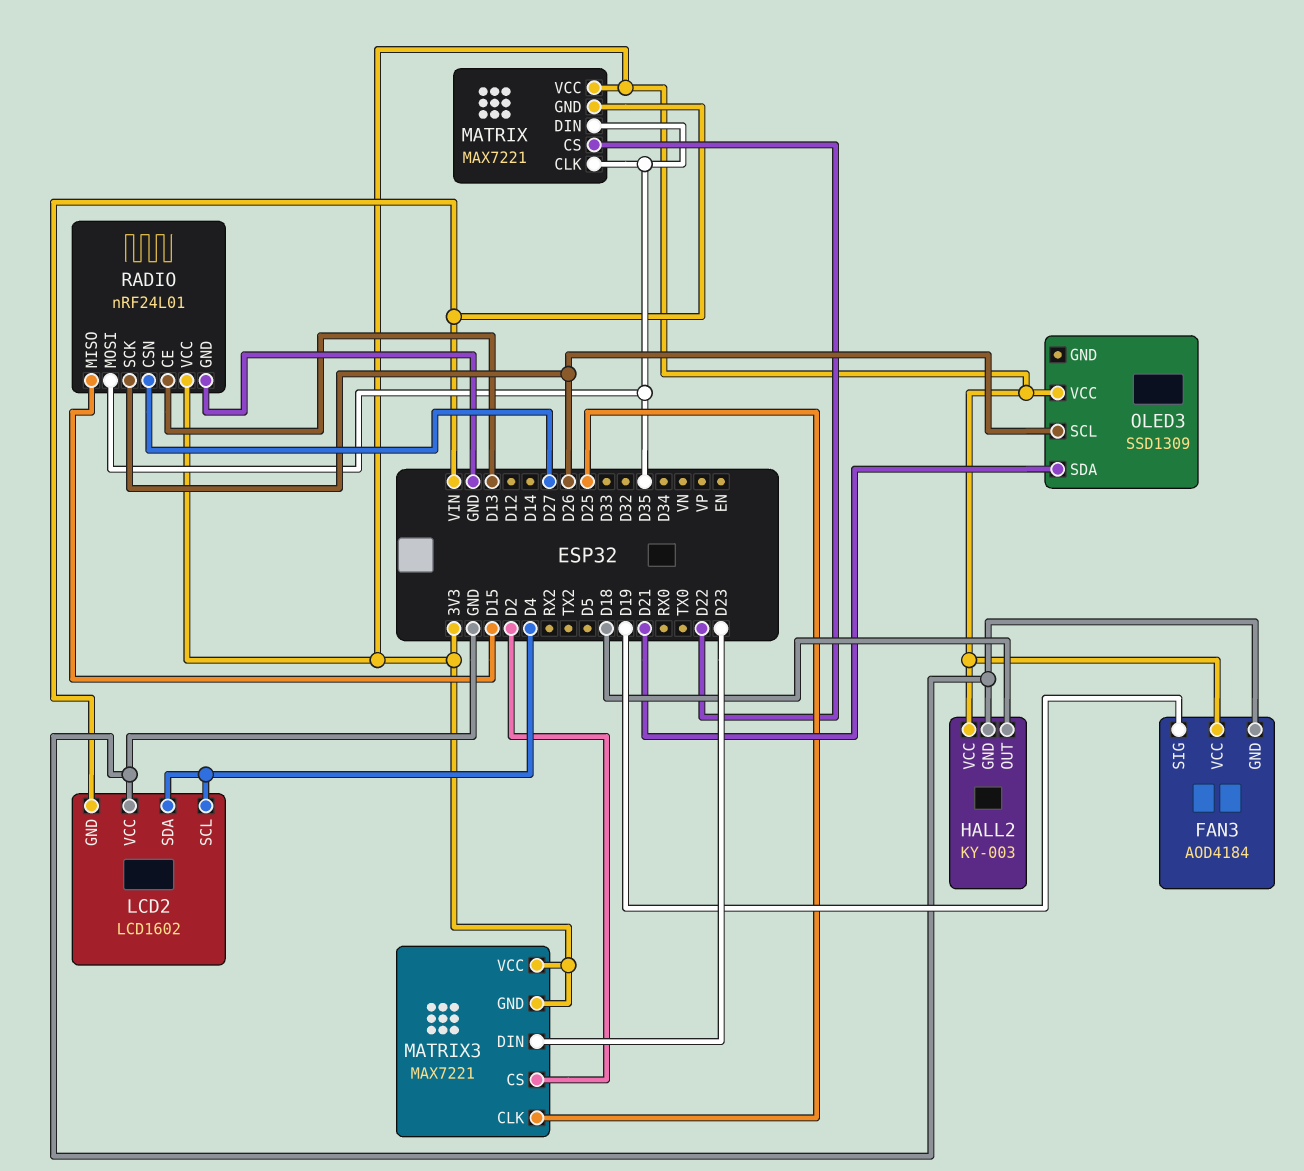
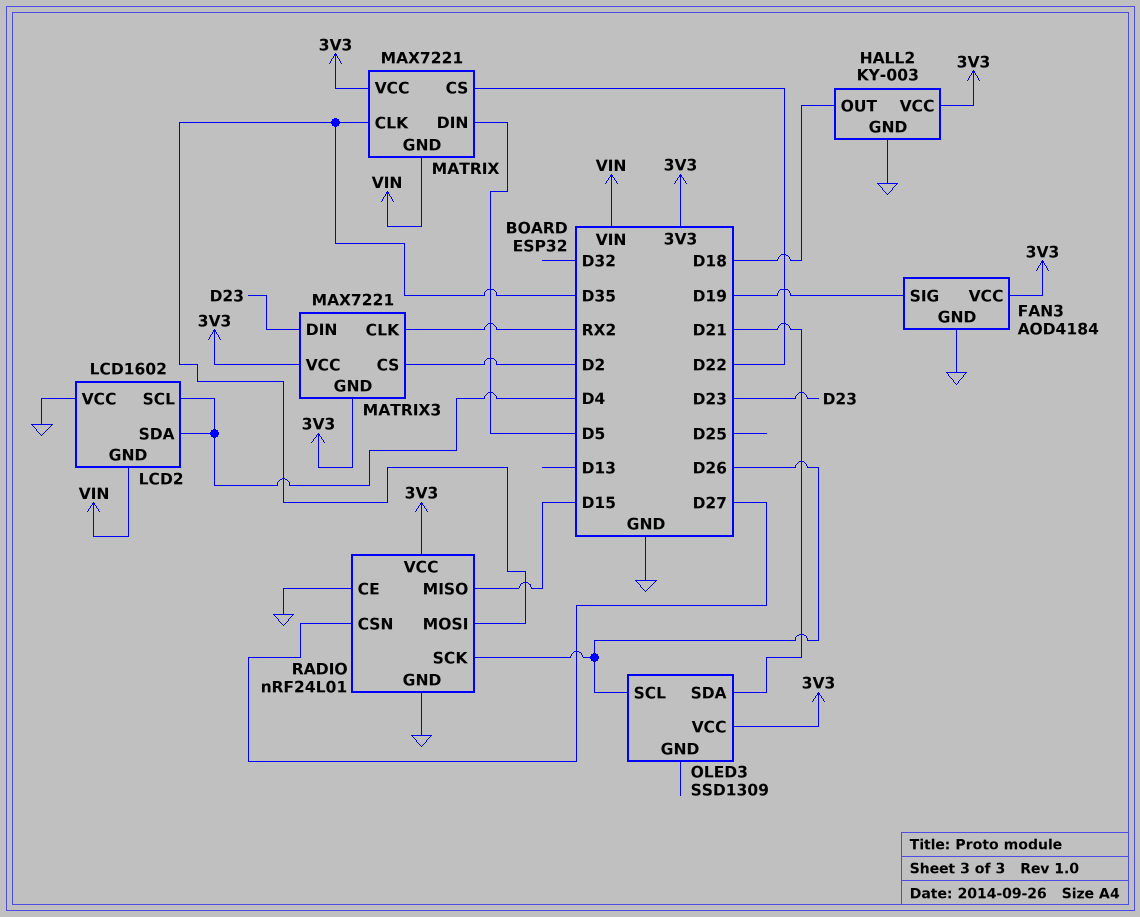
MATRIX pin DIN: D35 -> D5
MATRIX3 pin CLK: D25 -> RX2
RADIO pin CE: D13 -> GND

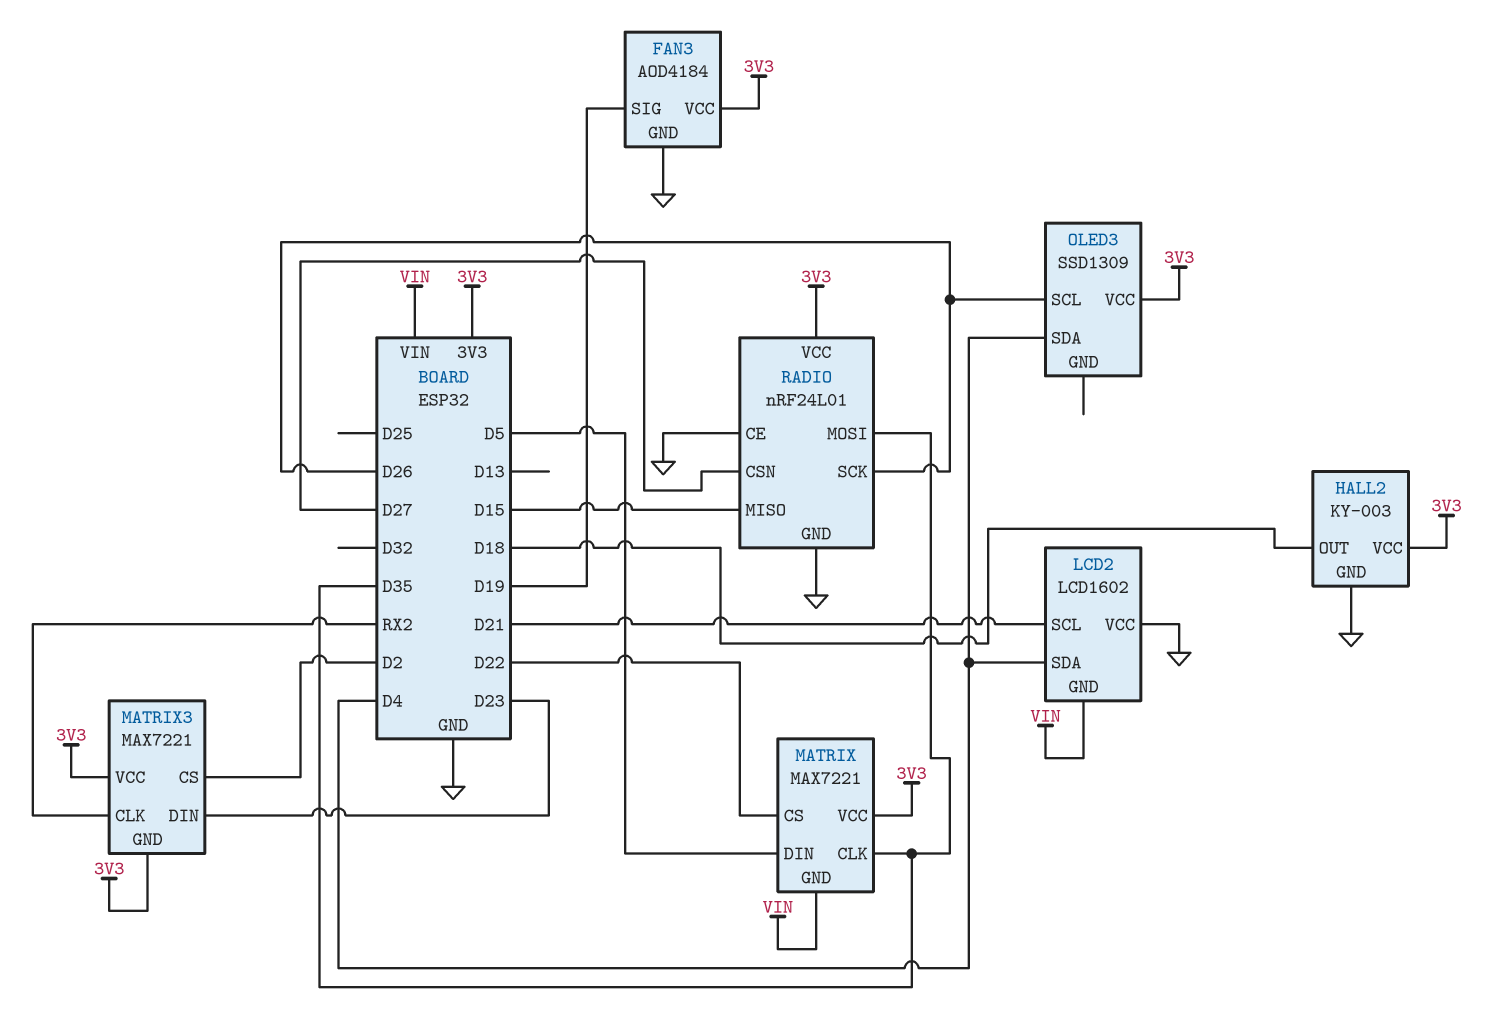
LCD2 pin SCL: D4 -> D21
OLED3 pin SDA: D21 -> D4

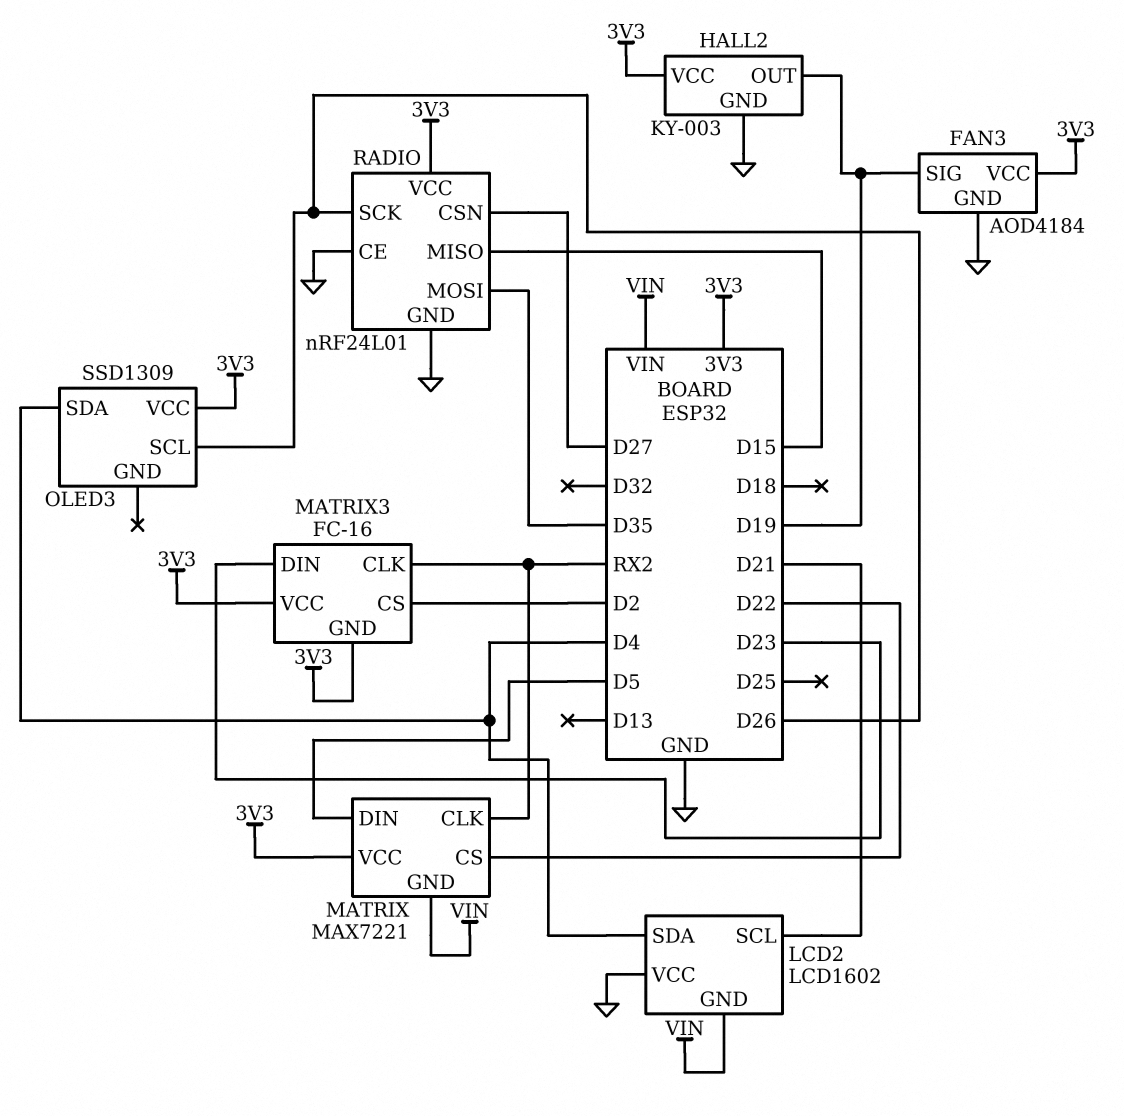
HALL2 pin OUT: D18 -> D19
MATRIX pin CLK: D35 -> RX2
MATRIX3: MAX7221 -> FC-16

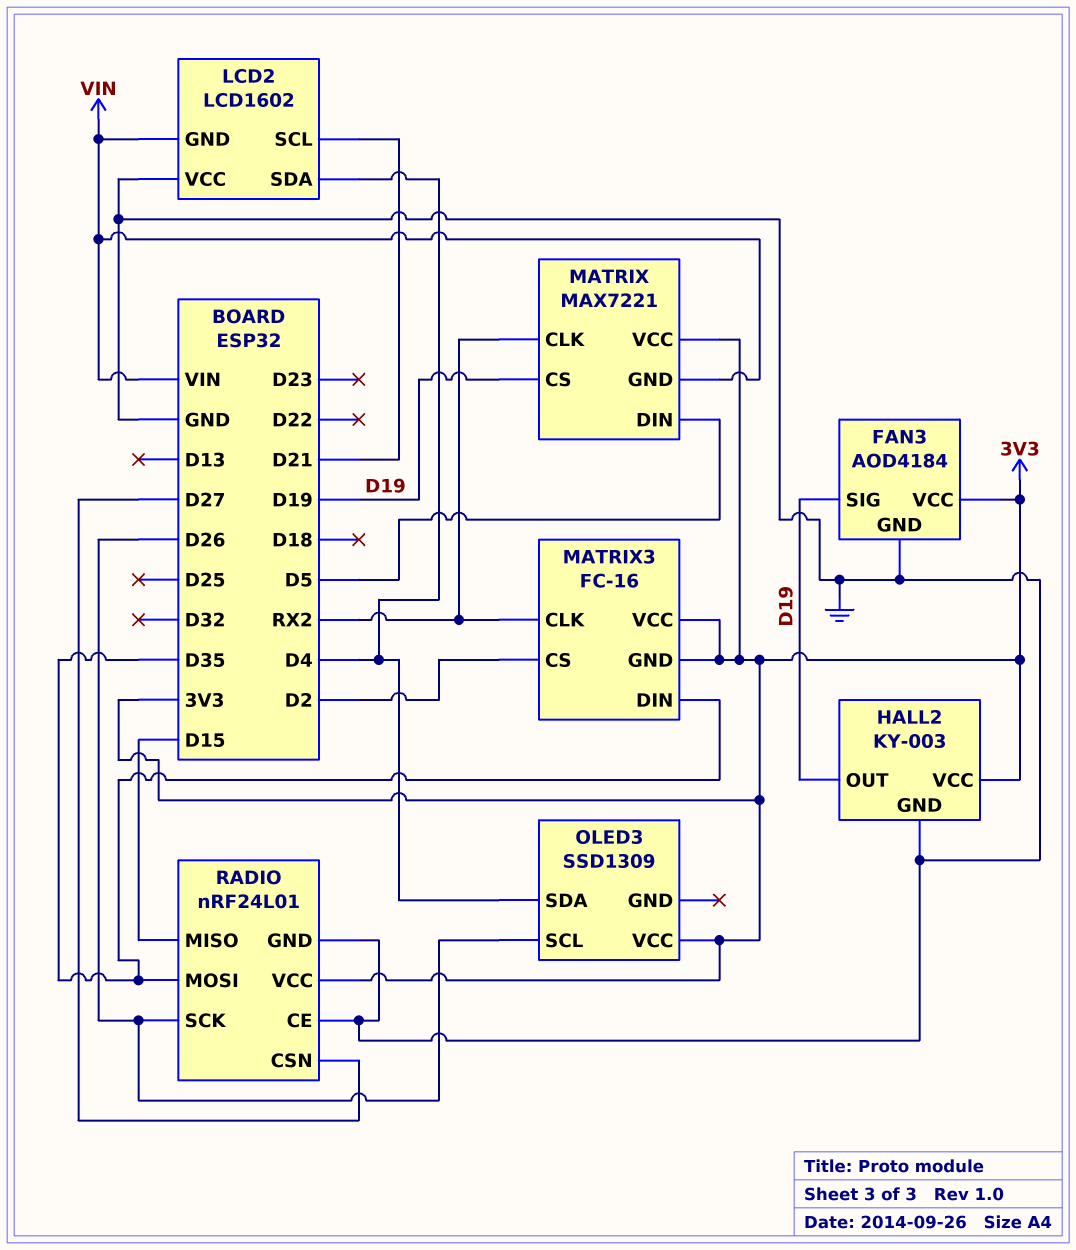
MATRIX pin CS: D22 -> D19
MATRIX3 pin DIN: D23 -> D35

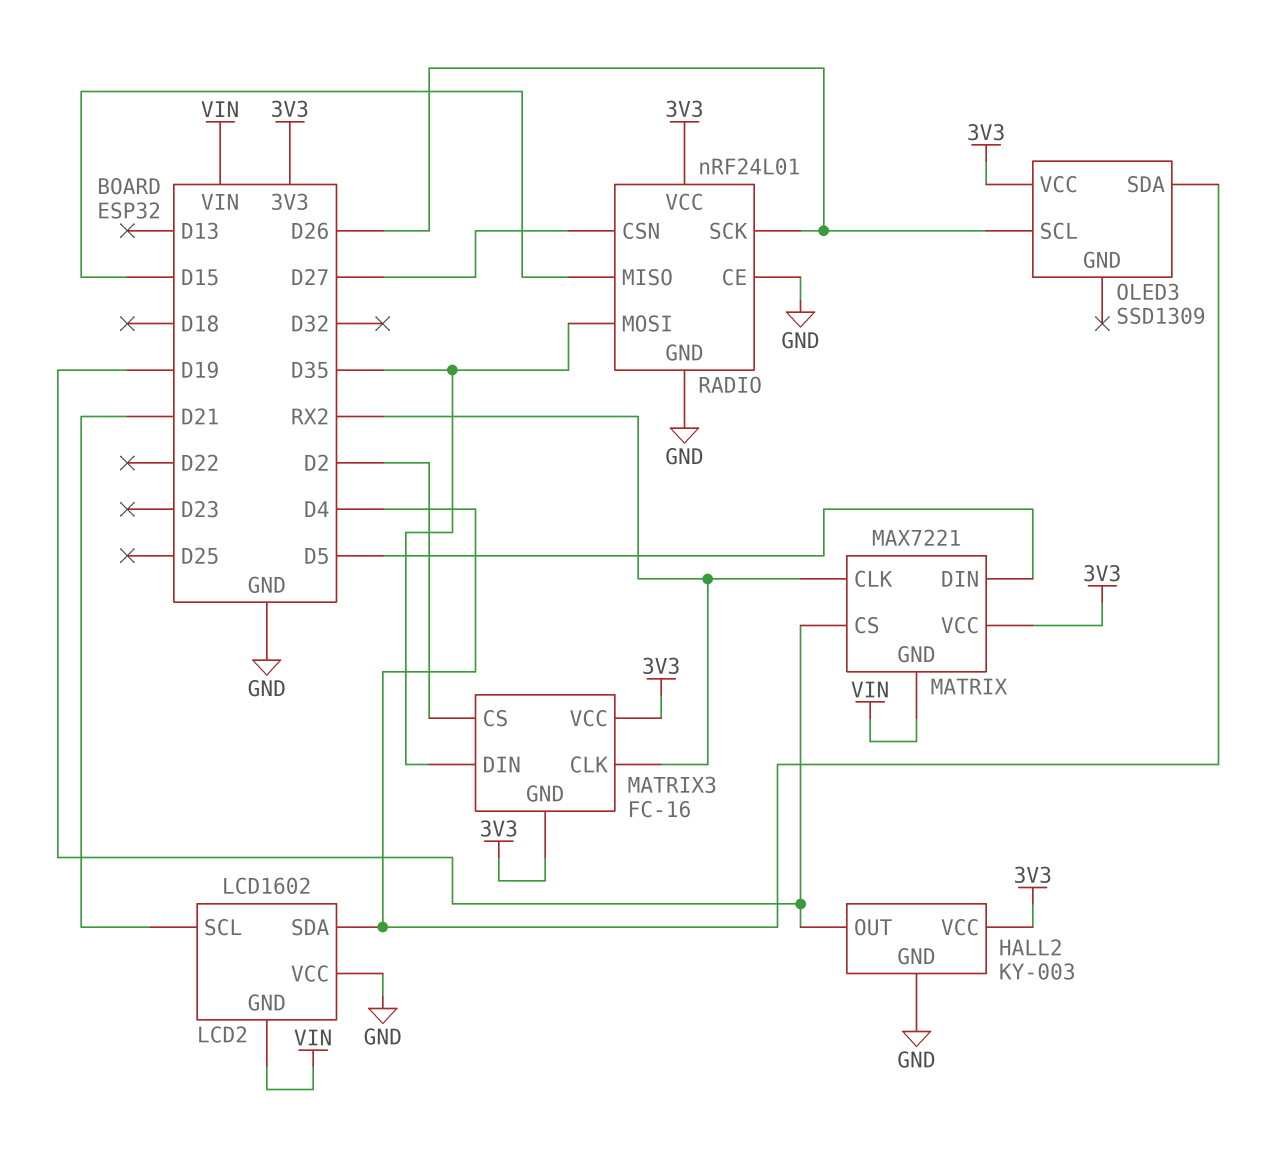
FAN3: AOD4184 -> none
FAN3 pin GND: GND -> none
FAN3 pin SIG: D19 -> none
FAN3 pin VCC: 3V3 -> none

